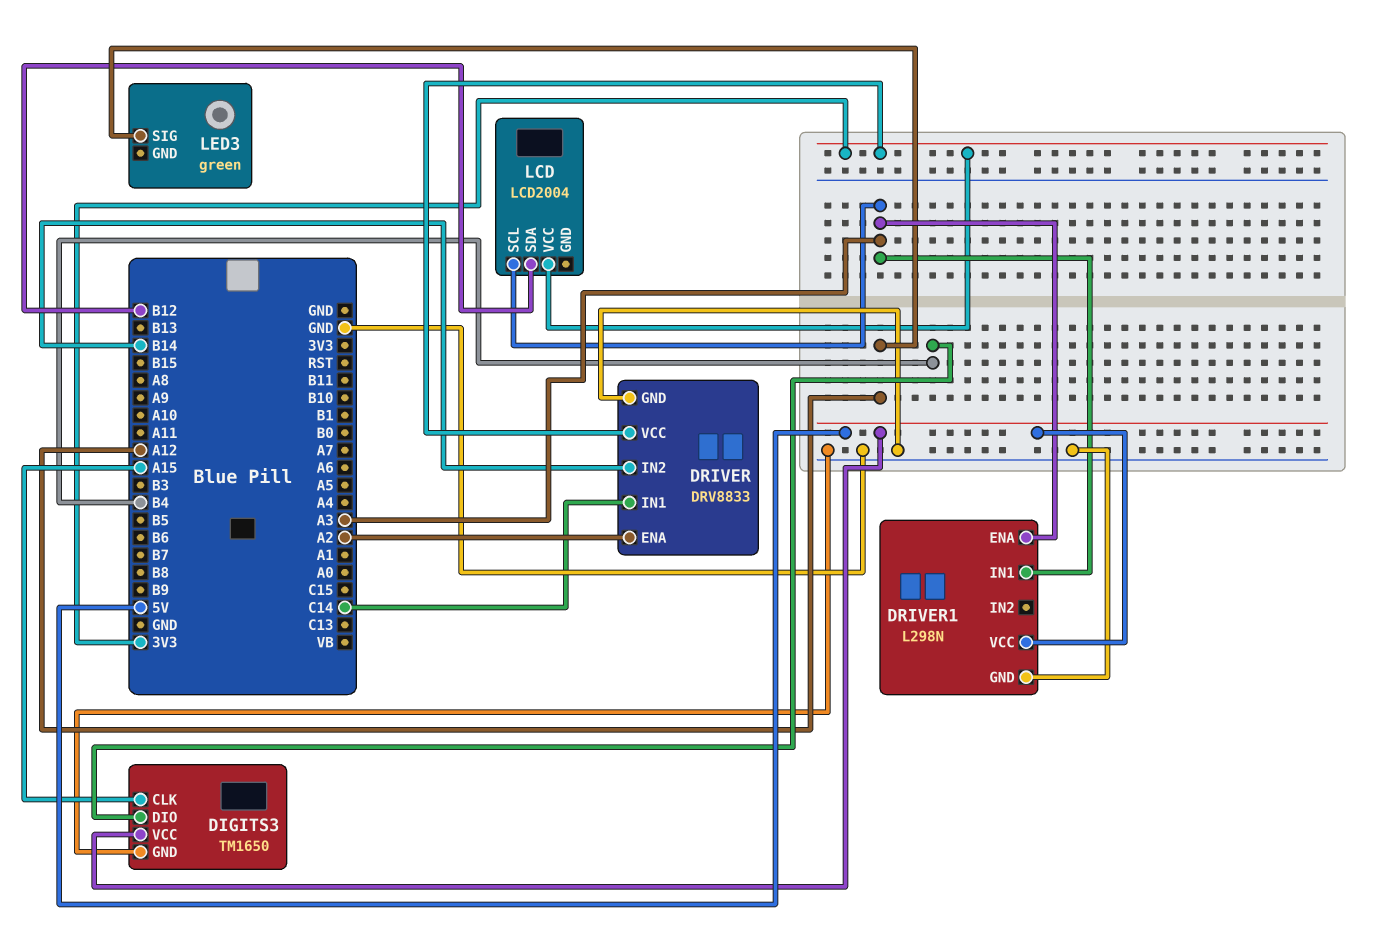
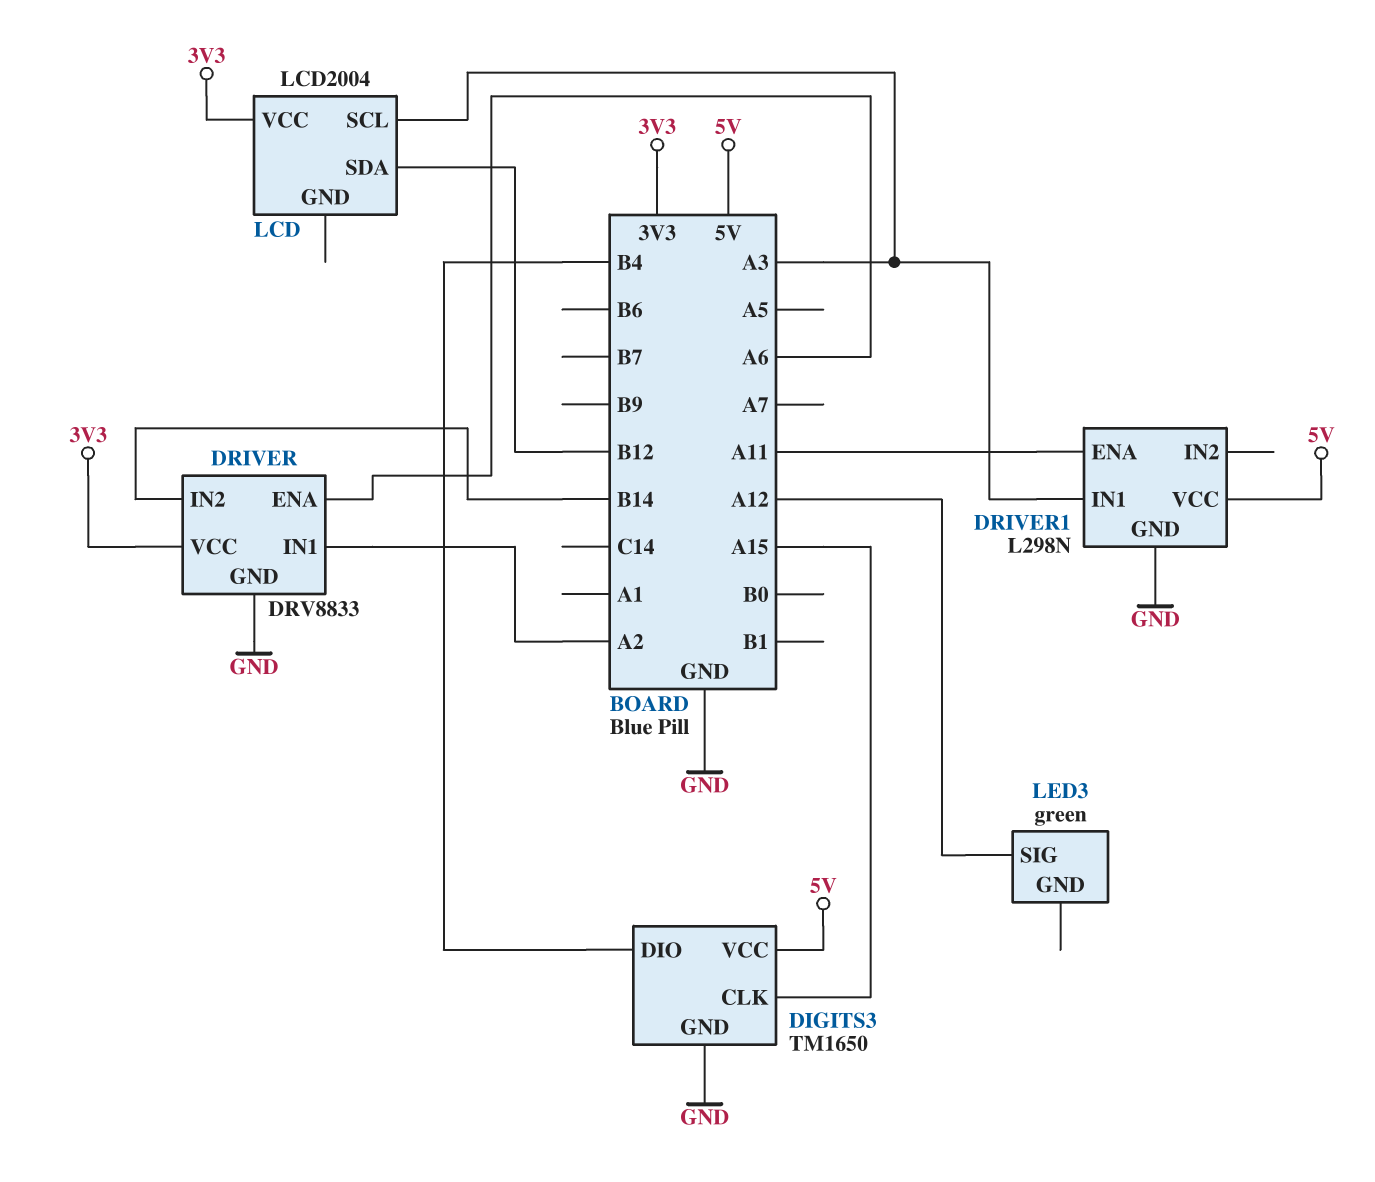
DRIVER pin ENA: A2 -> A6
DRIVER pin IN1: C14 -> A2
DRIVER1 pin ENA: A3 -> A11

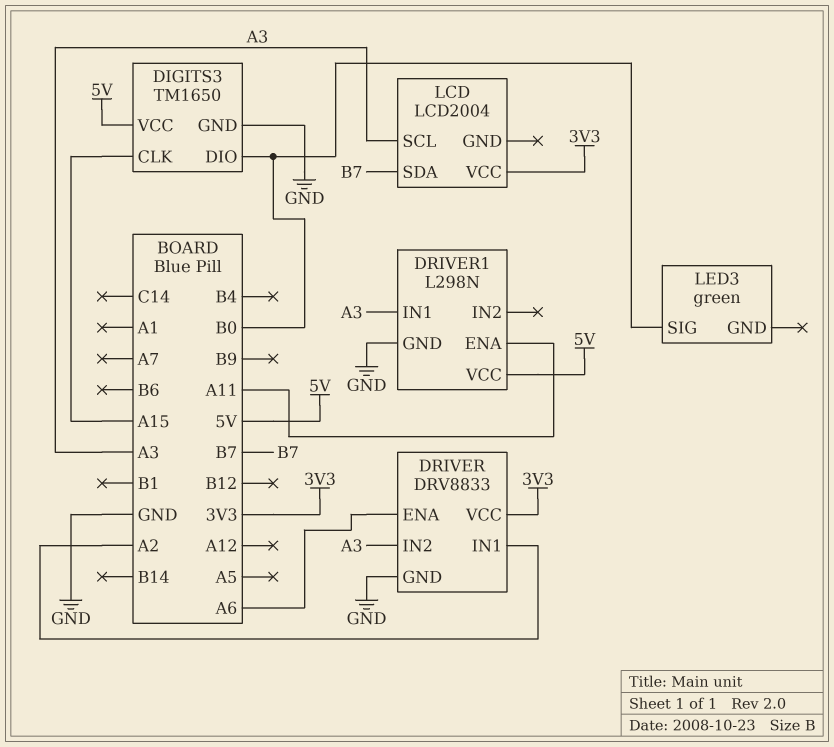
DIGITS3 pin DIO: B4 -> B0
DRIVER pin IN2: B14 -> A3
LCD pin SDA: B12 -> B7
LED3 pin SIG: A12 -> B0

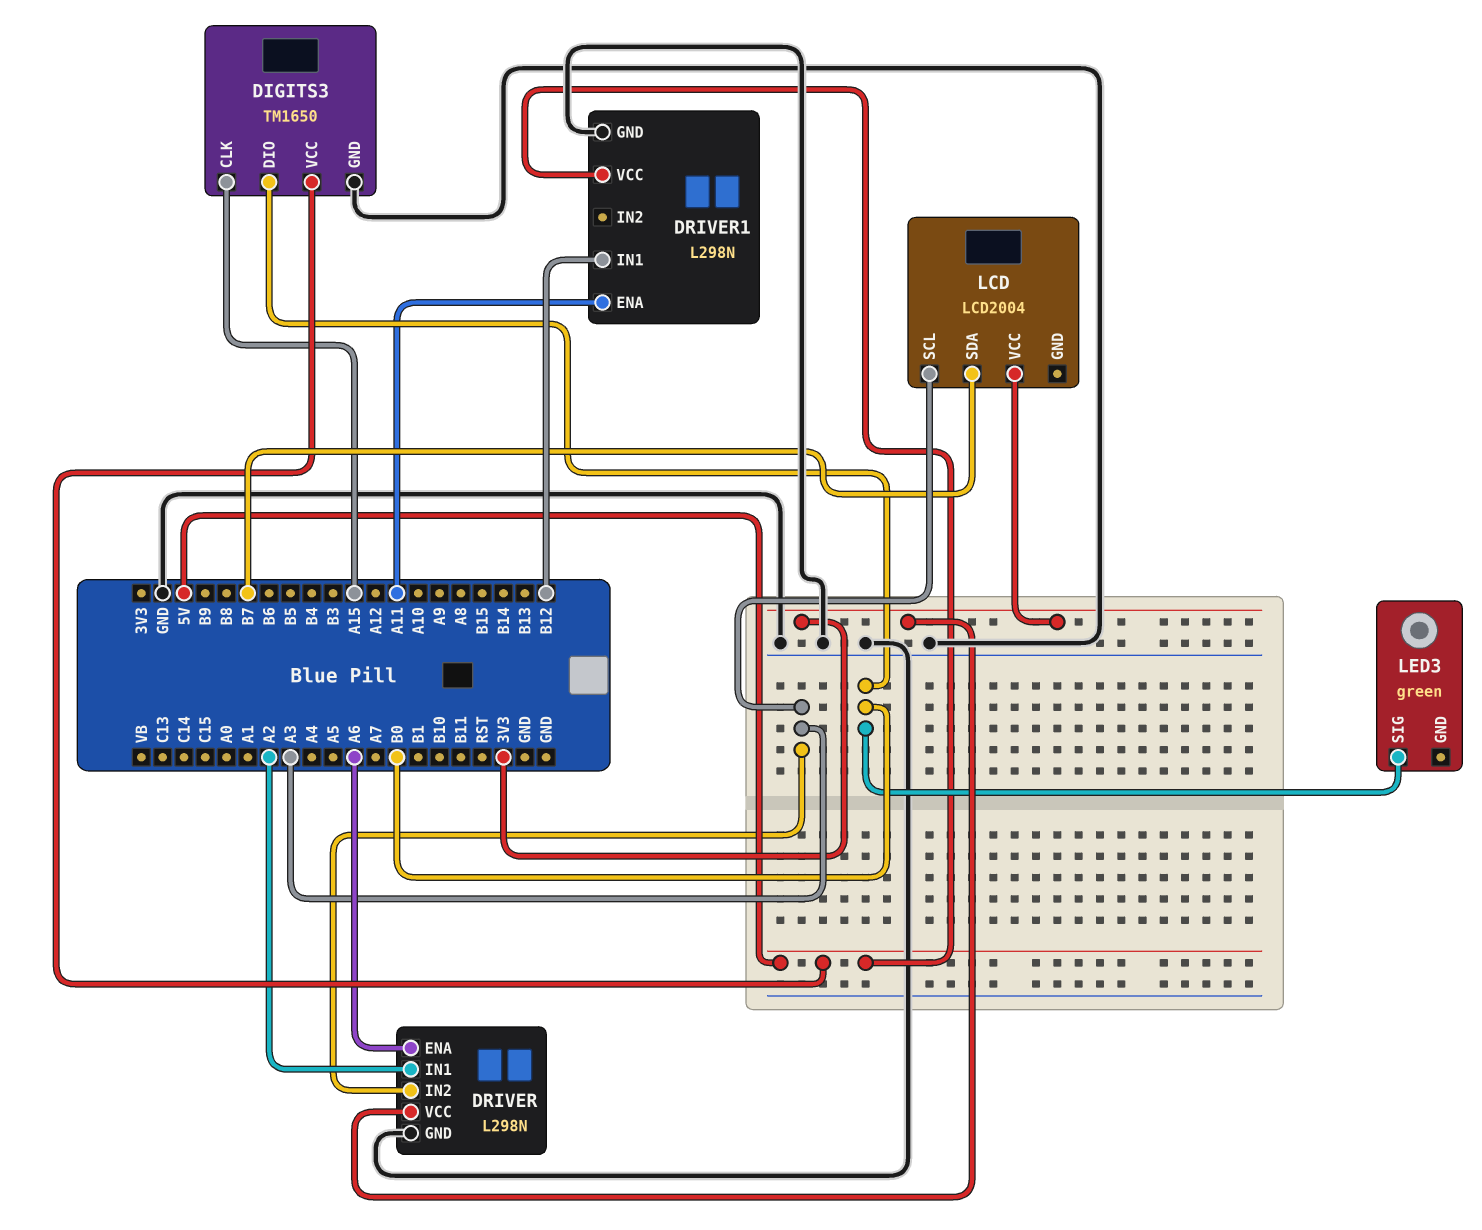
DRIVER: DRV8833 -> L298N
DRIVER1 pin IN1: A3 -> B12

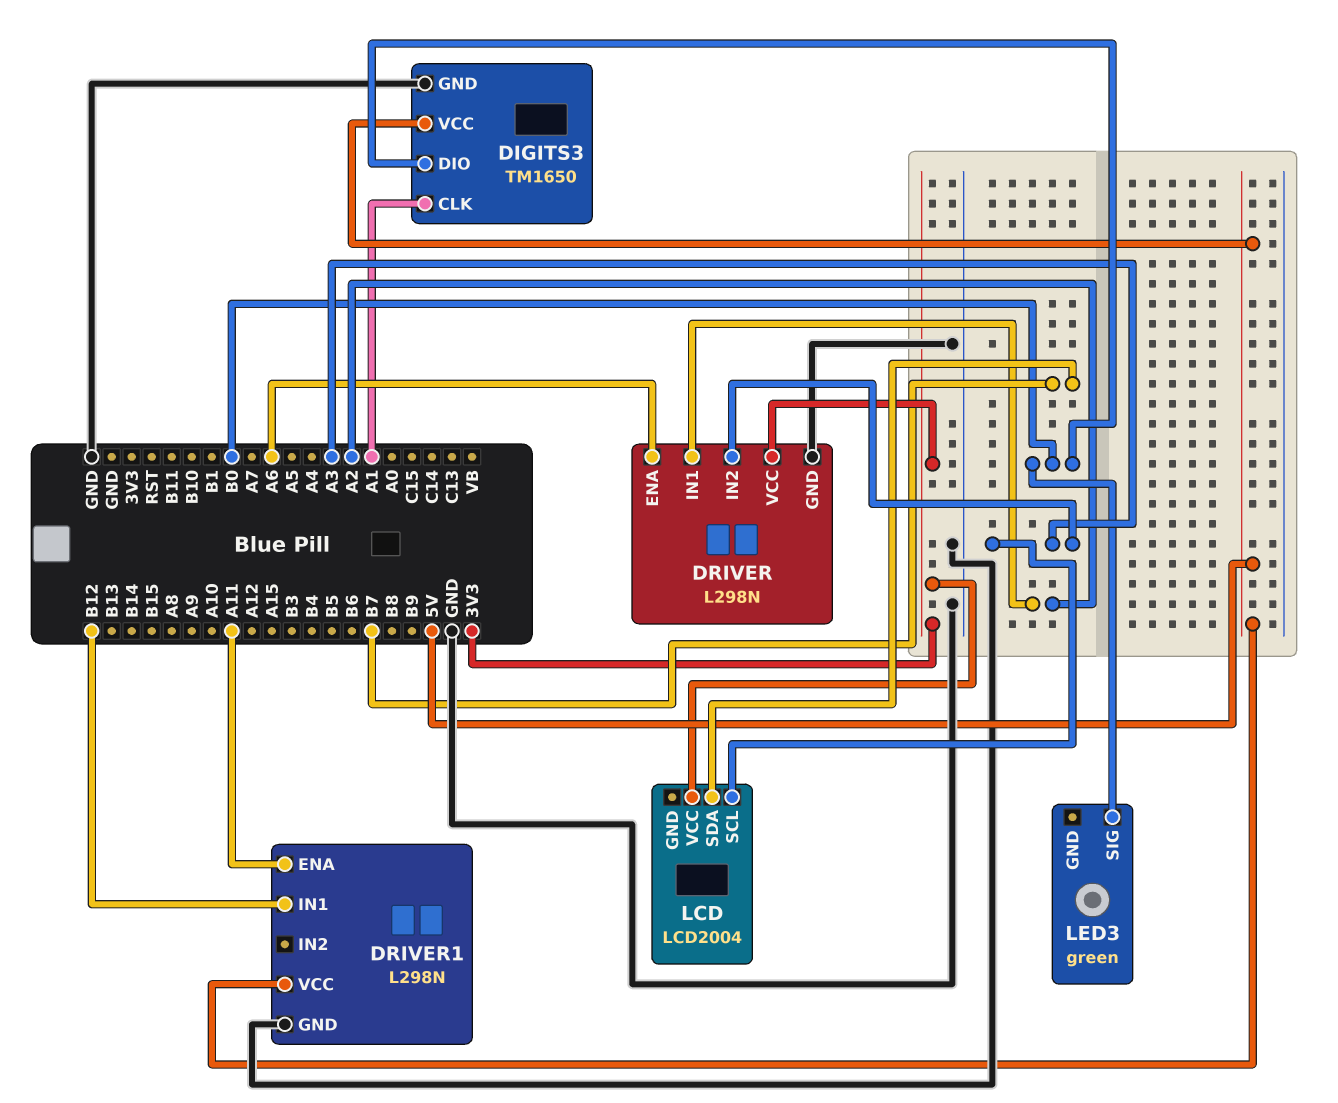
DIGITS3 pin CLK: A15 -> A1

